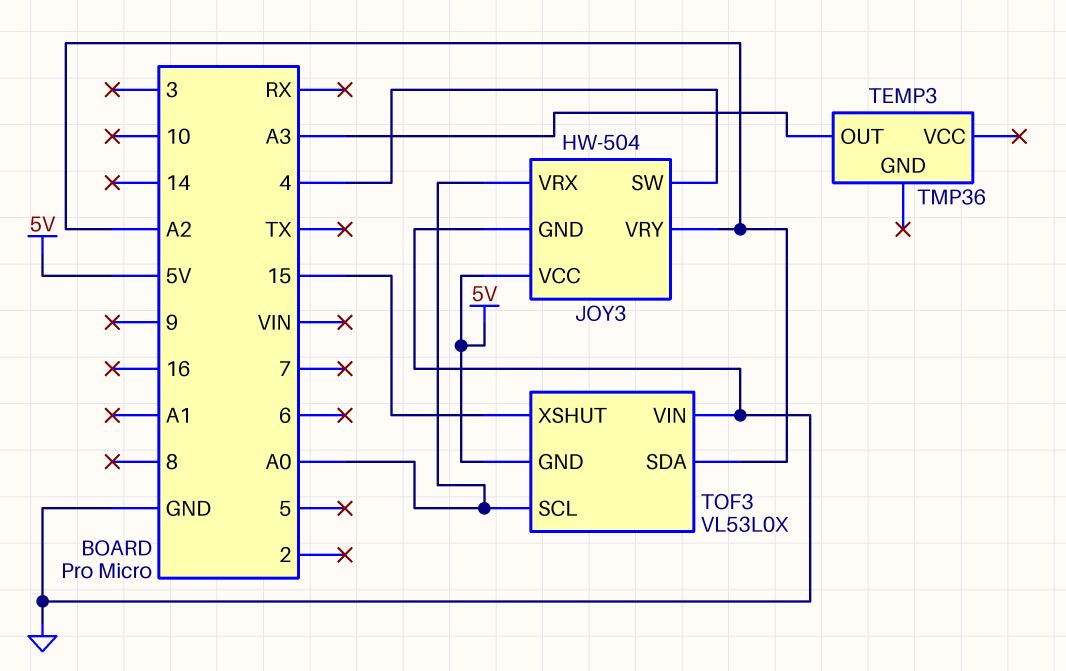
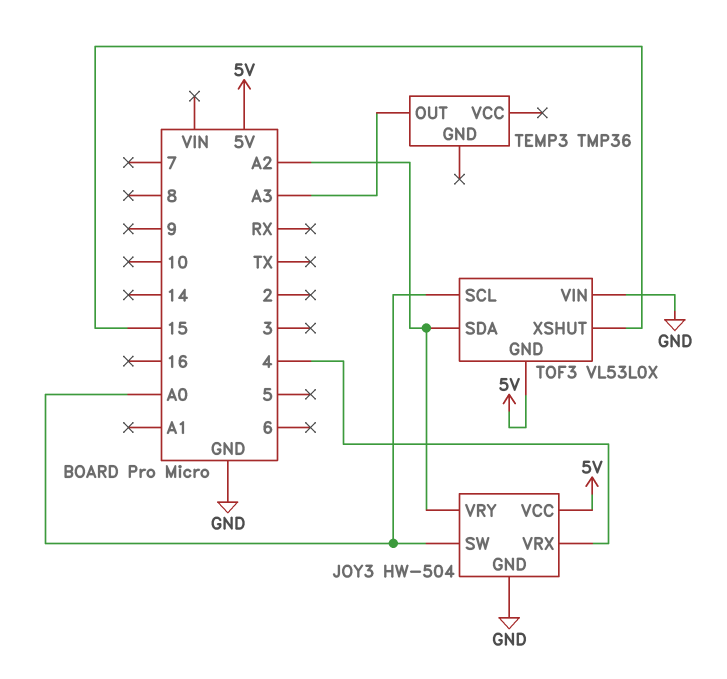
JOY3 pin SW: 4 -> A0
JOY3 pin VRX: A0 -> 4

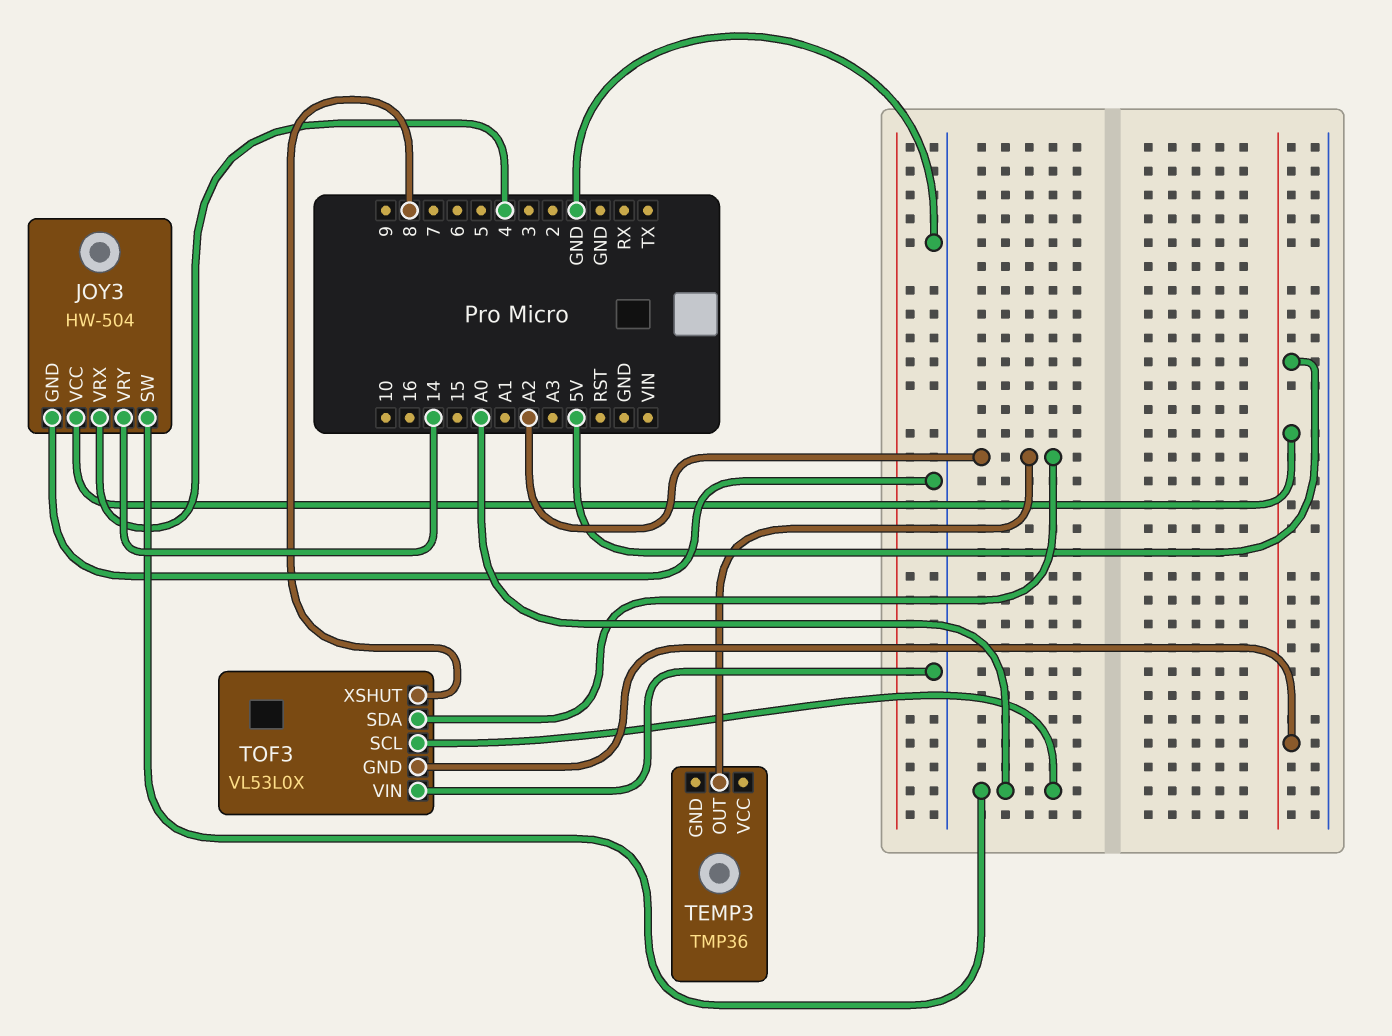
JOY3 pin VRY: A2 -> 14
TEMP3 pin OUT: A3 -> A2
TOF3 pin XSHUT: 15 -> 8

